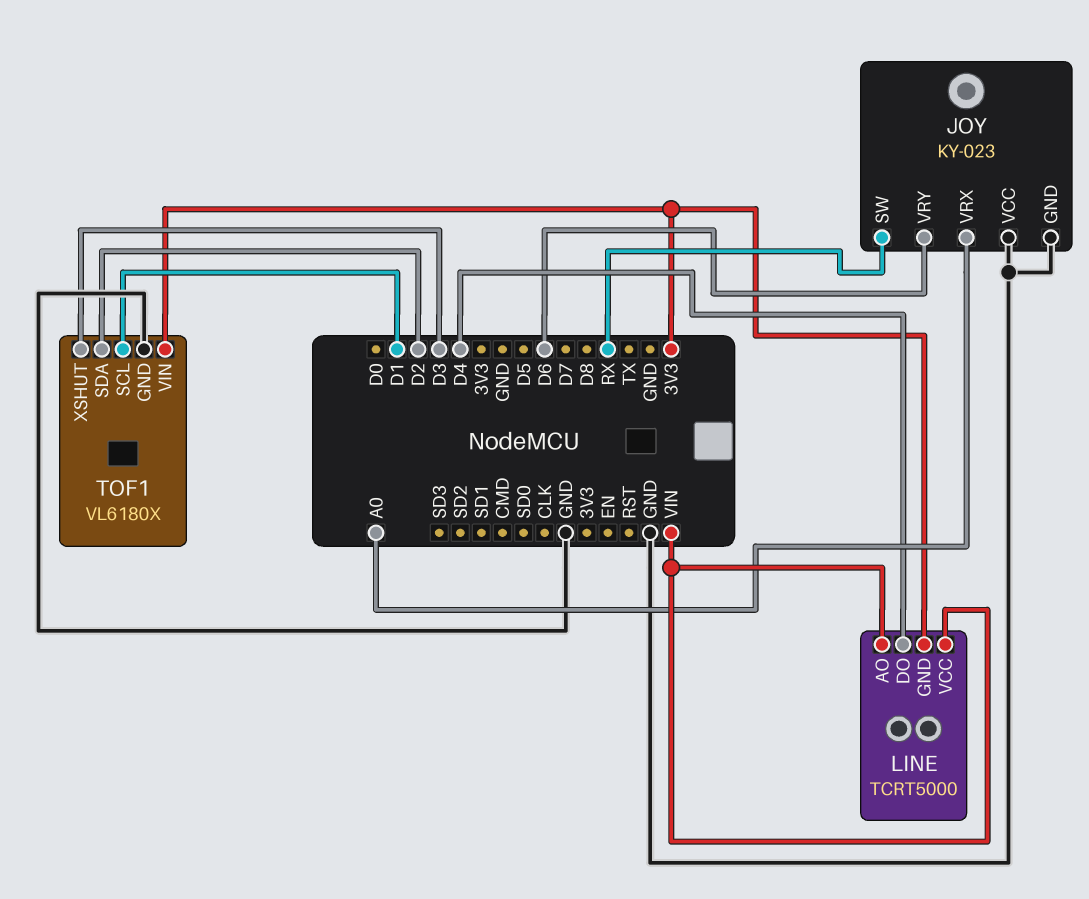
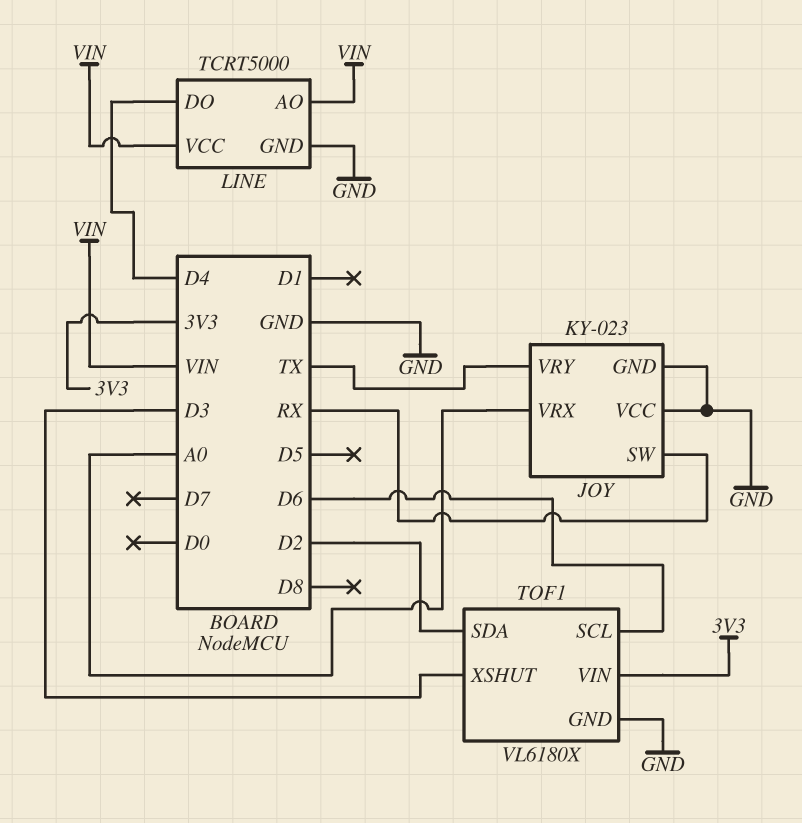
JOY pin VRY: D6 -> TX
LINE pin GND: 3V3 -> GND
TOF1 pin SCL: D1 -> D6

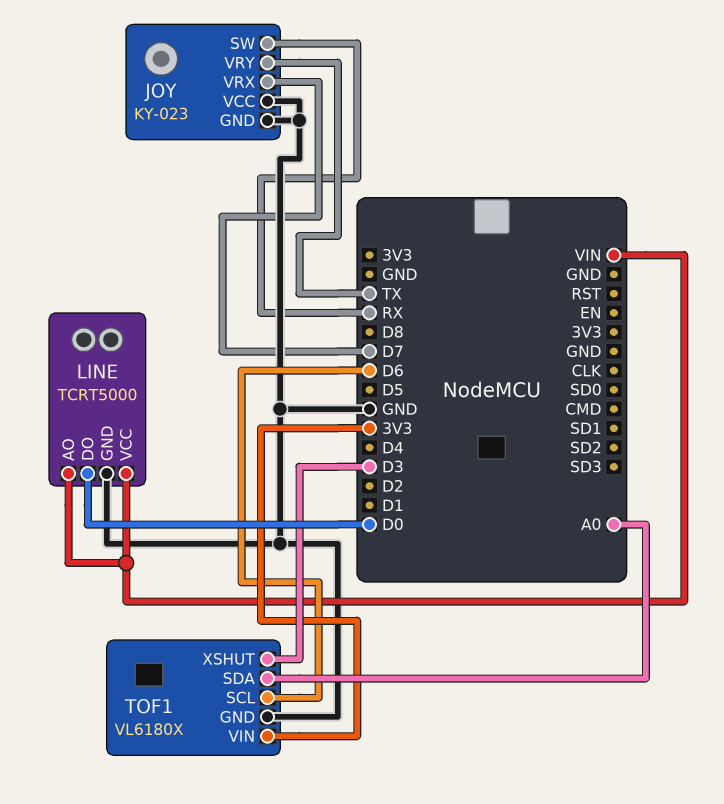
JOY pin VRX: A0 -> D7
LINE pin DO: D4 -> D0
TOF1 pin SDA: D2 -> A0

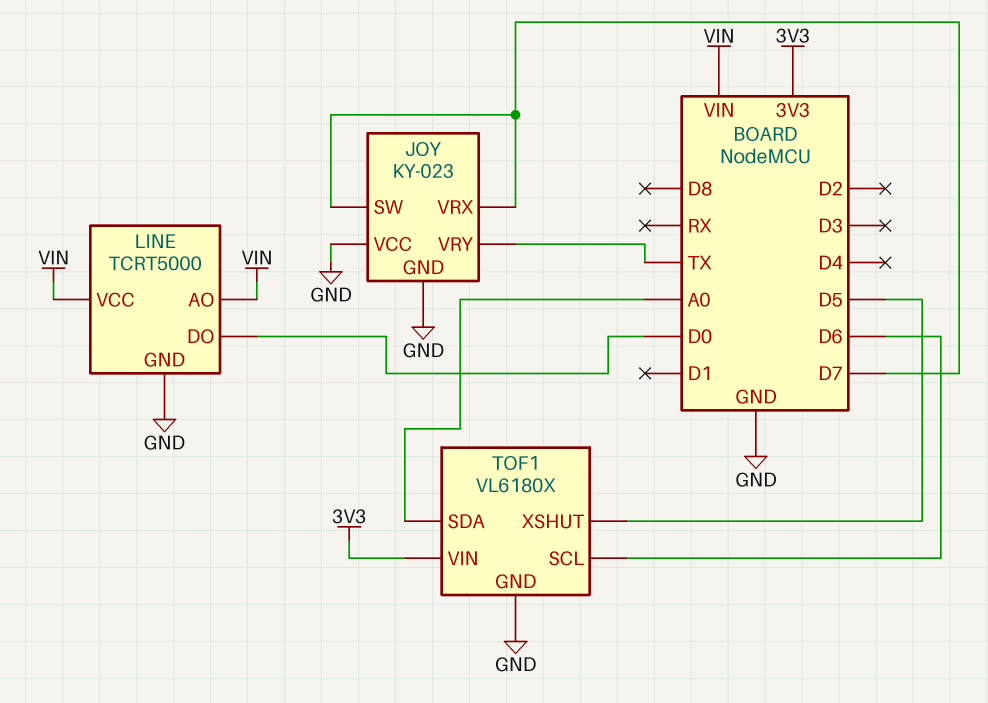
JOY pin SW: RX -> D7
TOF1 pin XSHUT: D3 -> D5

